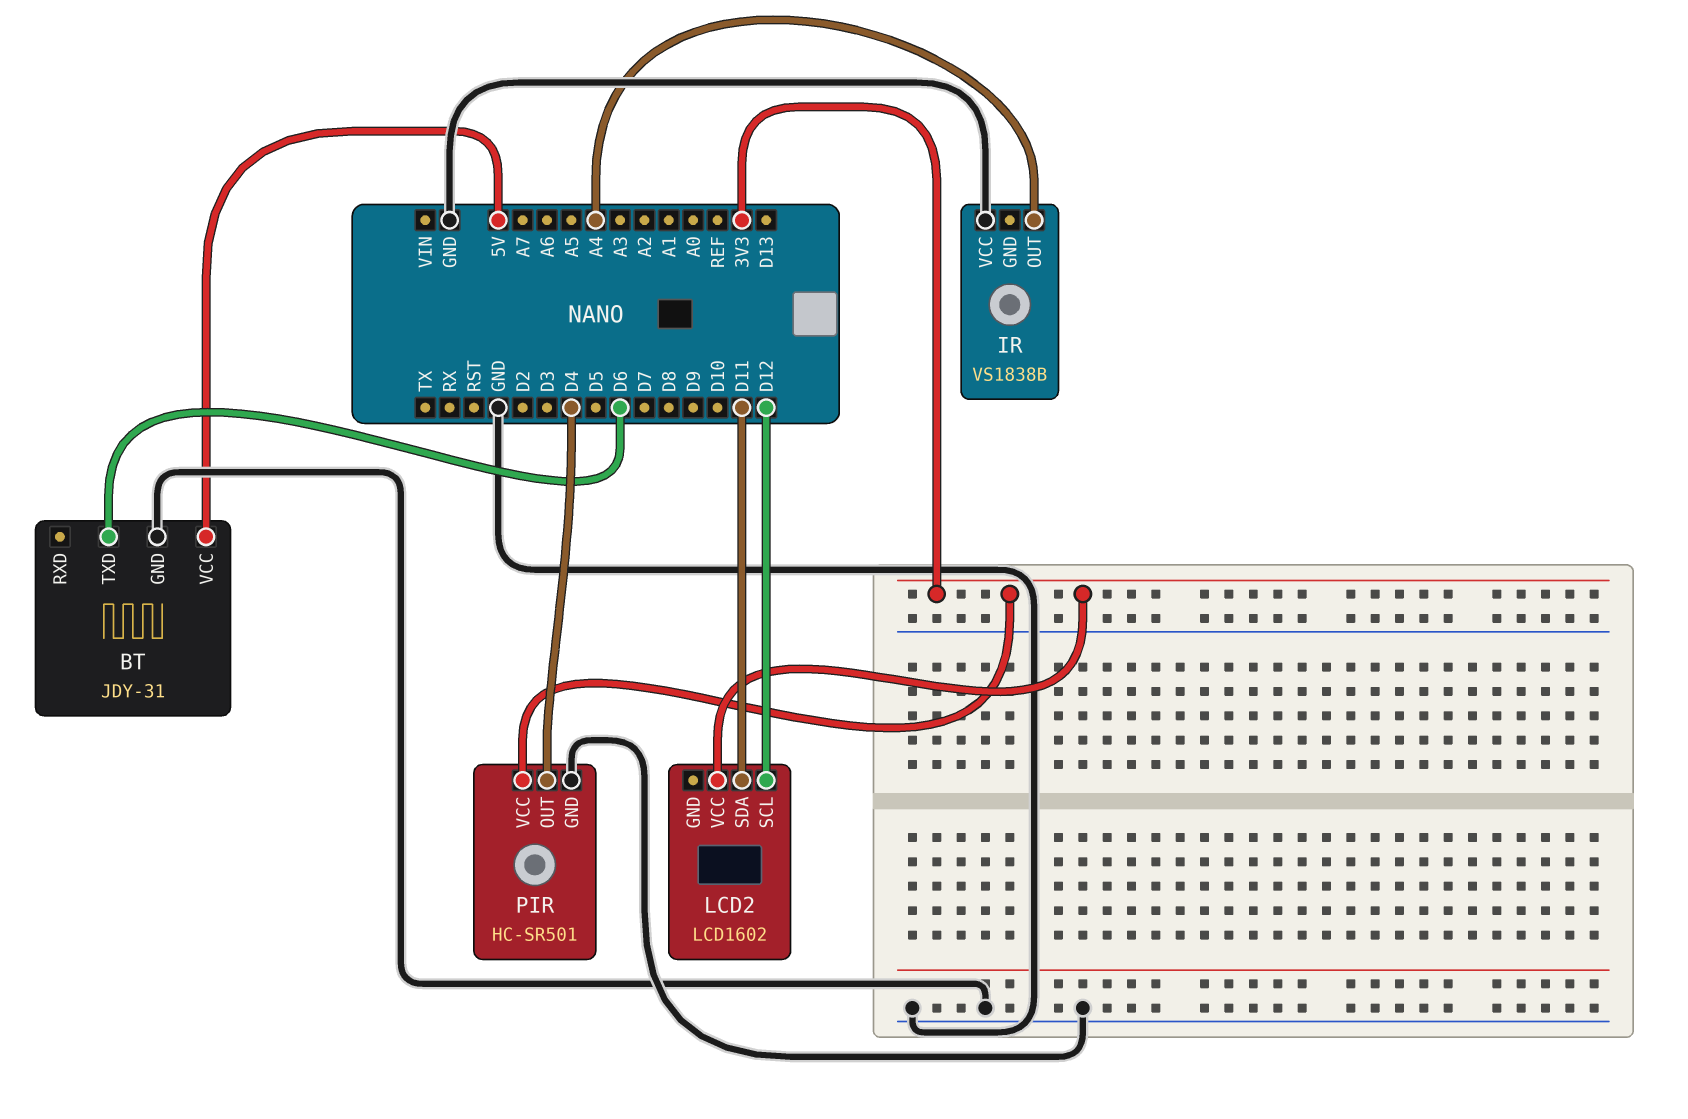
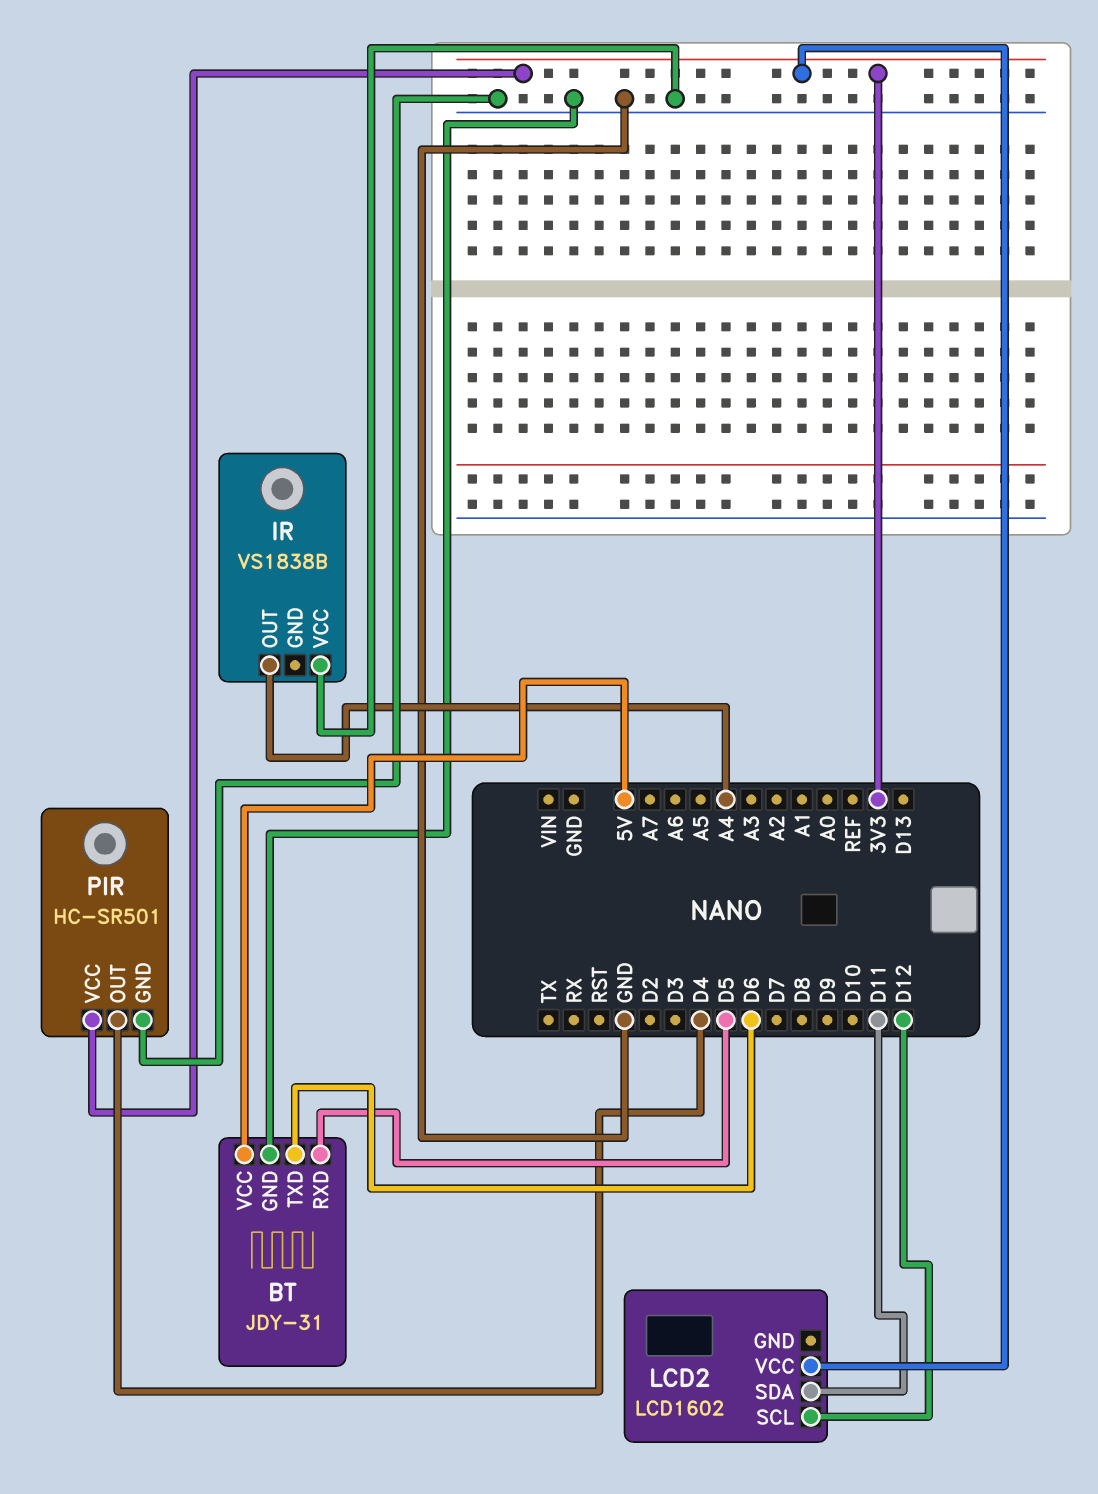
BT pin RXD: none -> D5

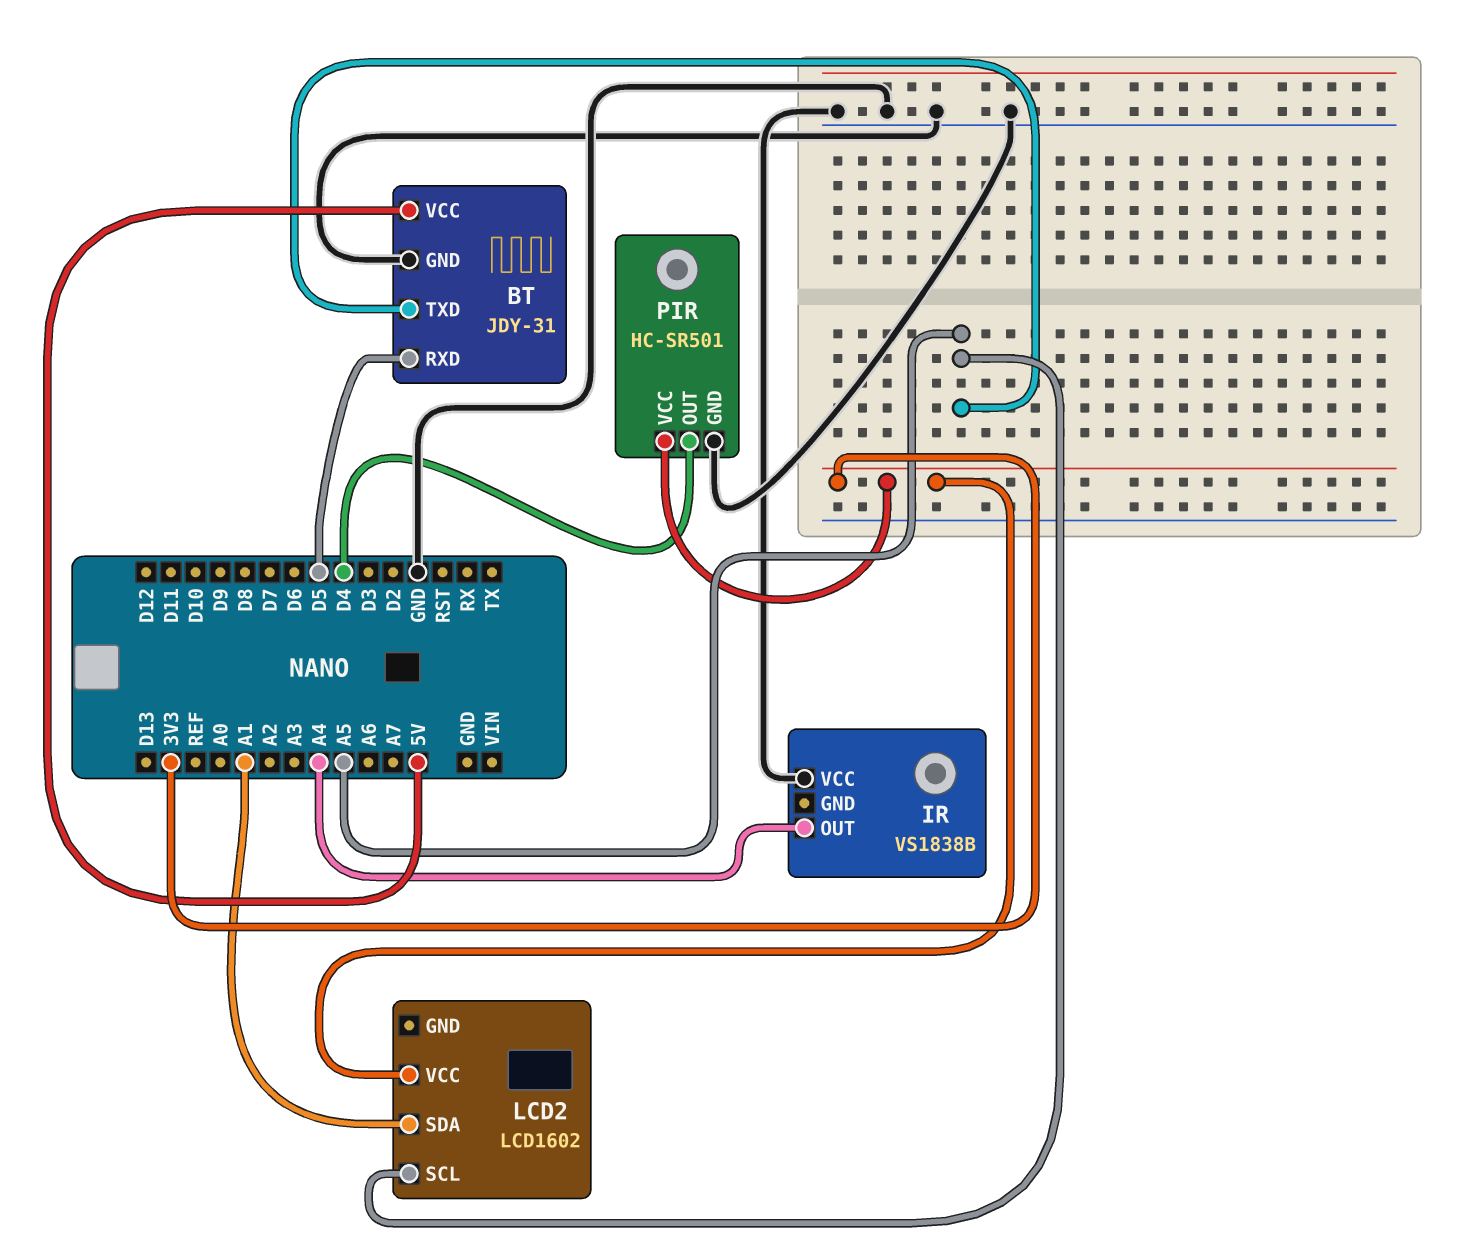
BT pin TXD: D6 -> A5
LCD2 pin SCL: D12 -> A5
LCD2 pin SDA: D11 -> A1

